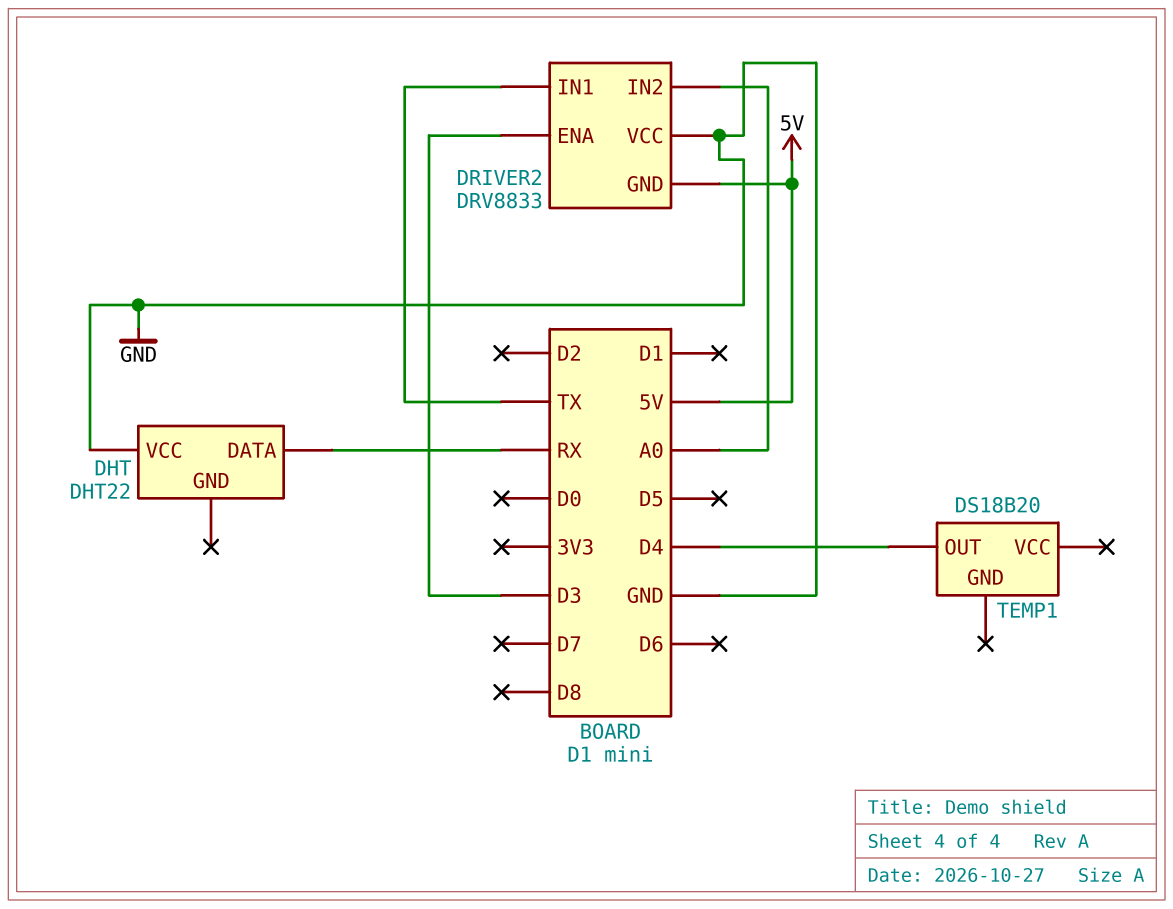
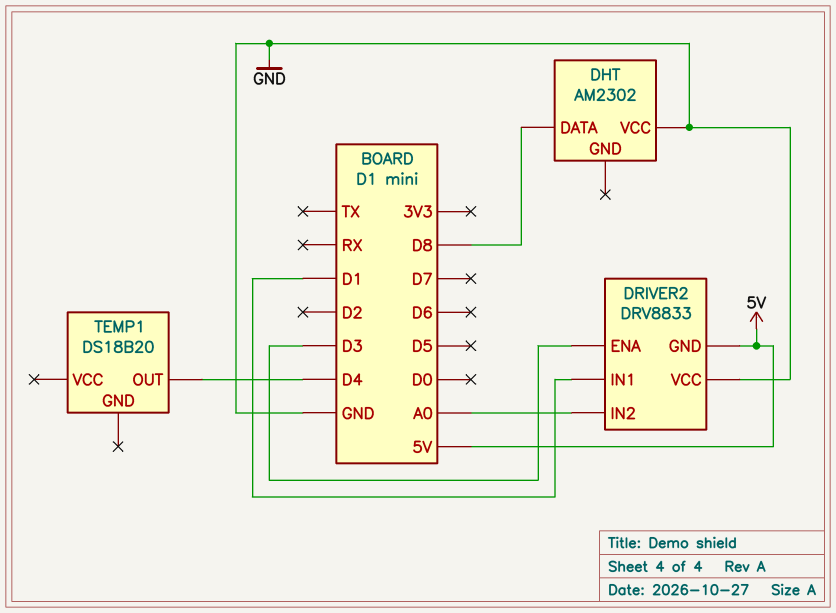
DHT: DHT22 -> AM2302
DHT pin DATA: RX -> D8
DRIVER2 pin IN1: TX -> D1

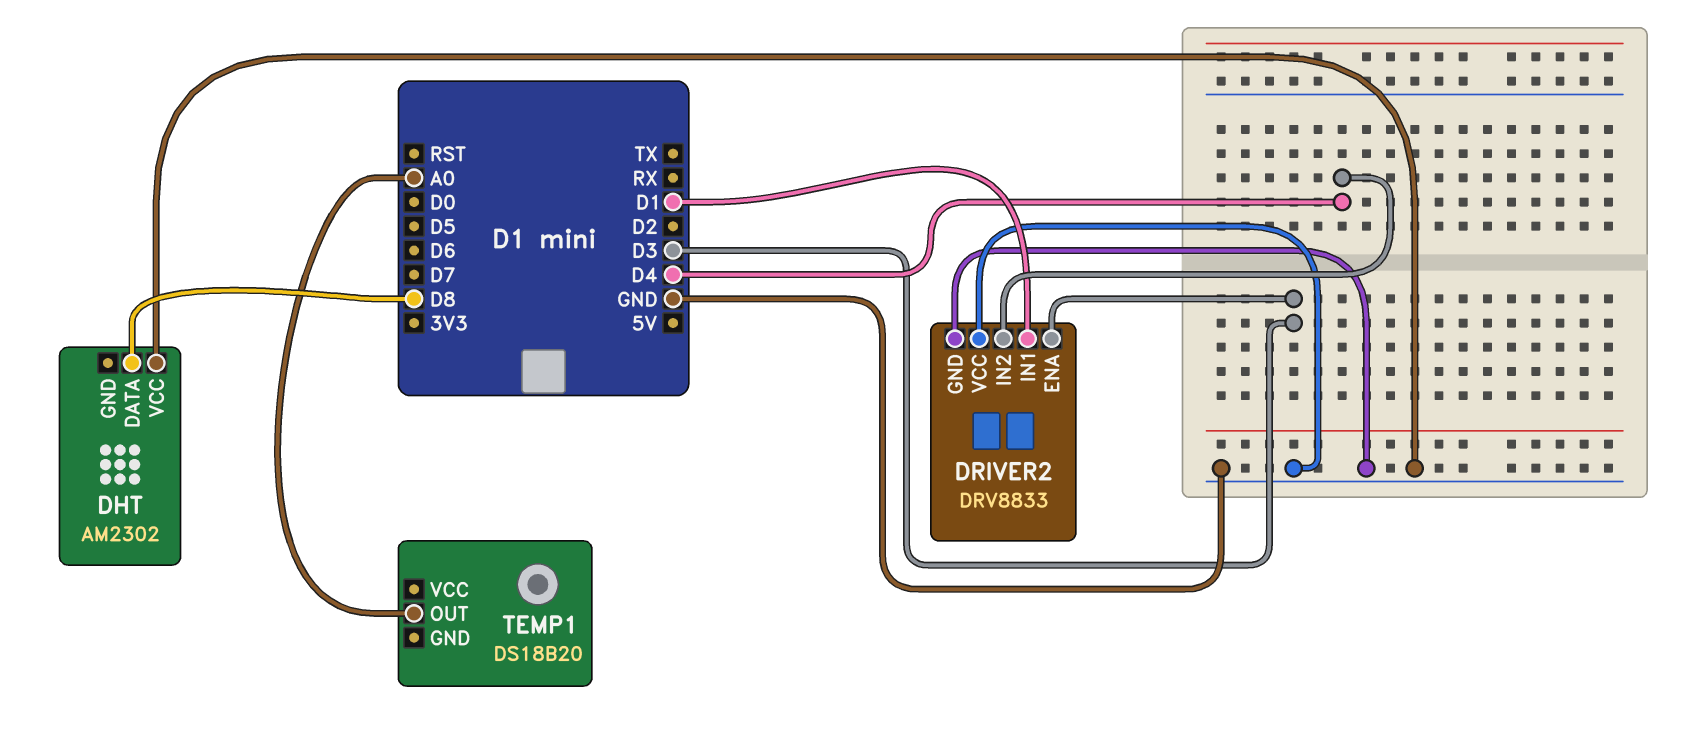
DRIVER2 pin GND: 5V -> GND
DRIVER2 pin IN2: A0 -> D4
TEMP1 pin OUT: D4 -> A0

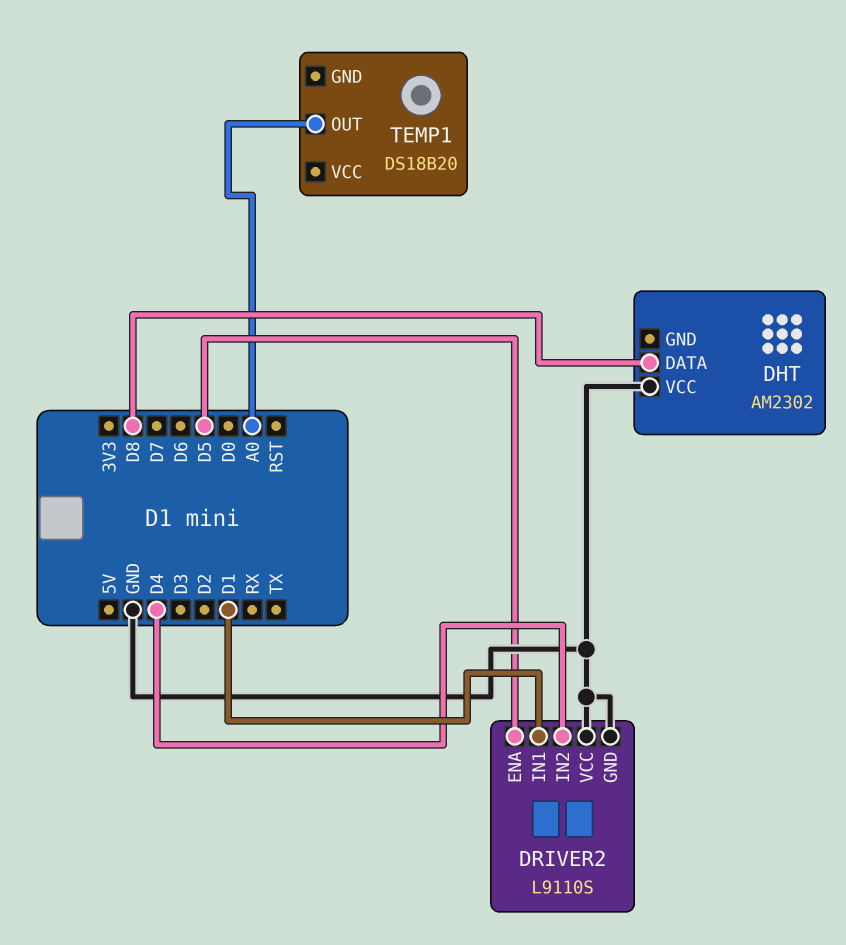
DRIVER2: DRV8833 -> L9110S
DRIVER2 pin ENA: D3 -> D5

